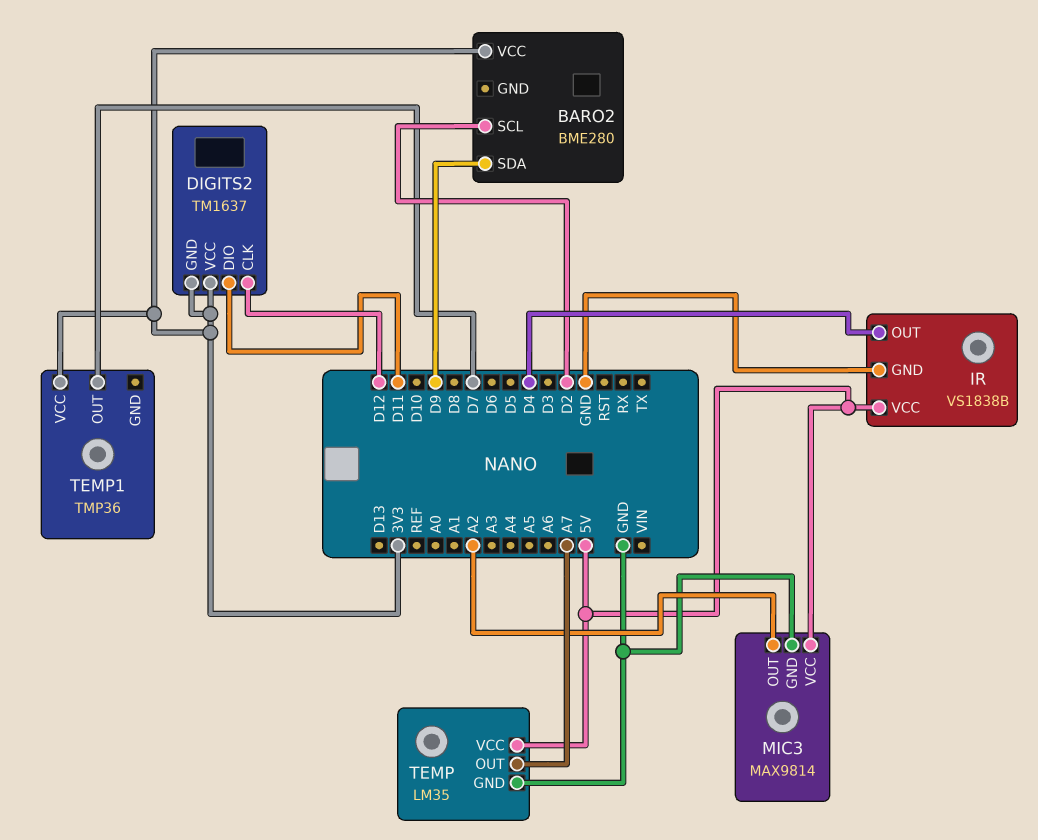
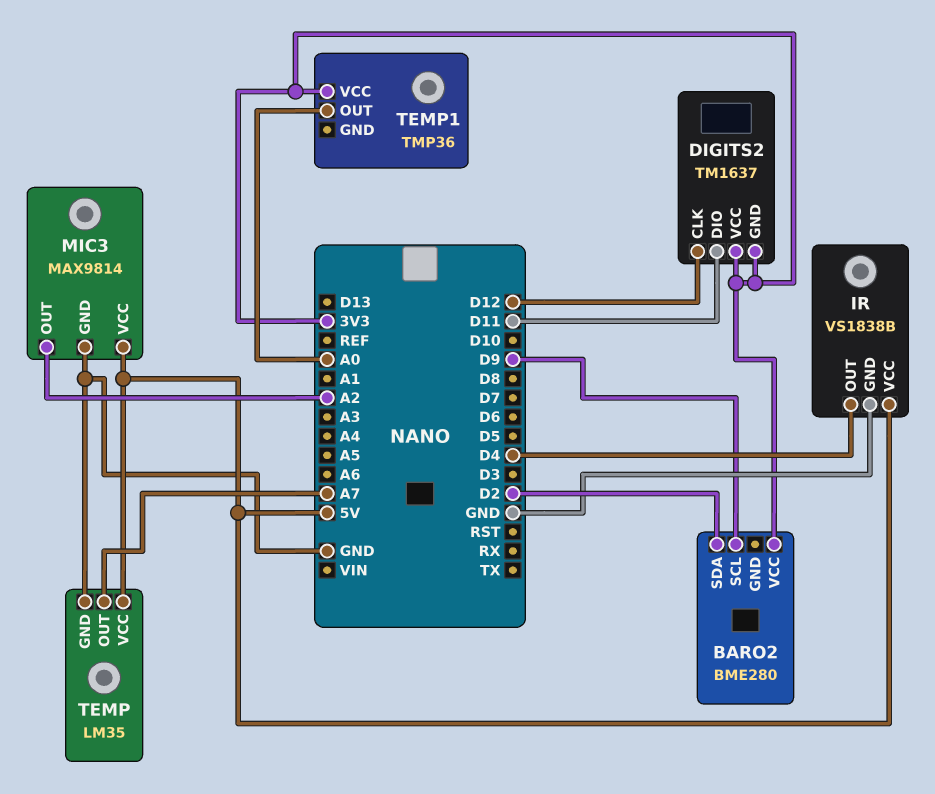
BARO2 pin SCL: D2 -> D9
BARO2 pin SDA: D9 -> D2
TEMP1 pin OUT: D7 -> A0

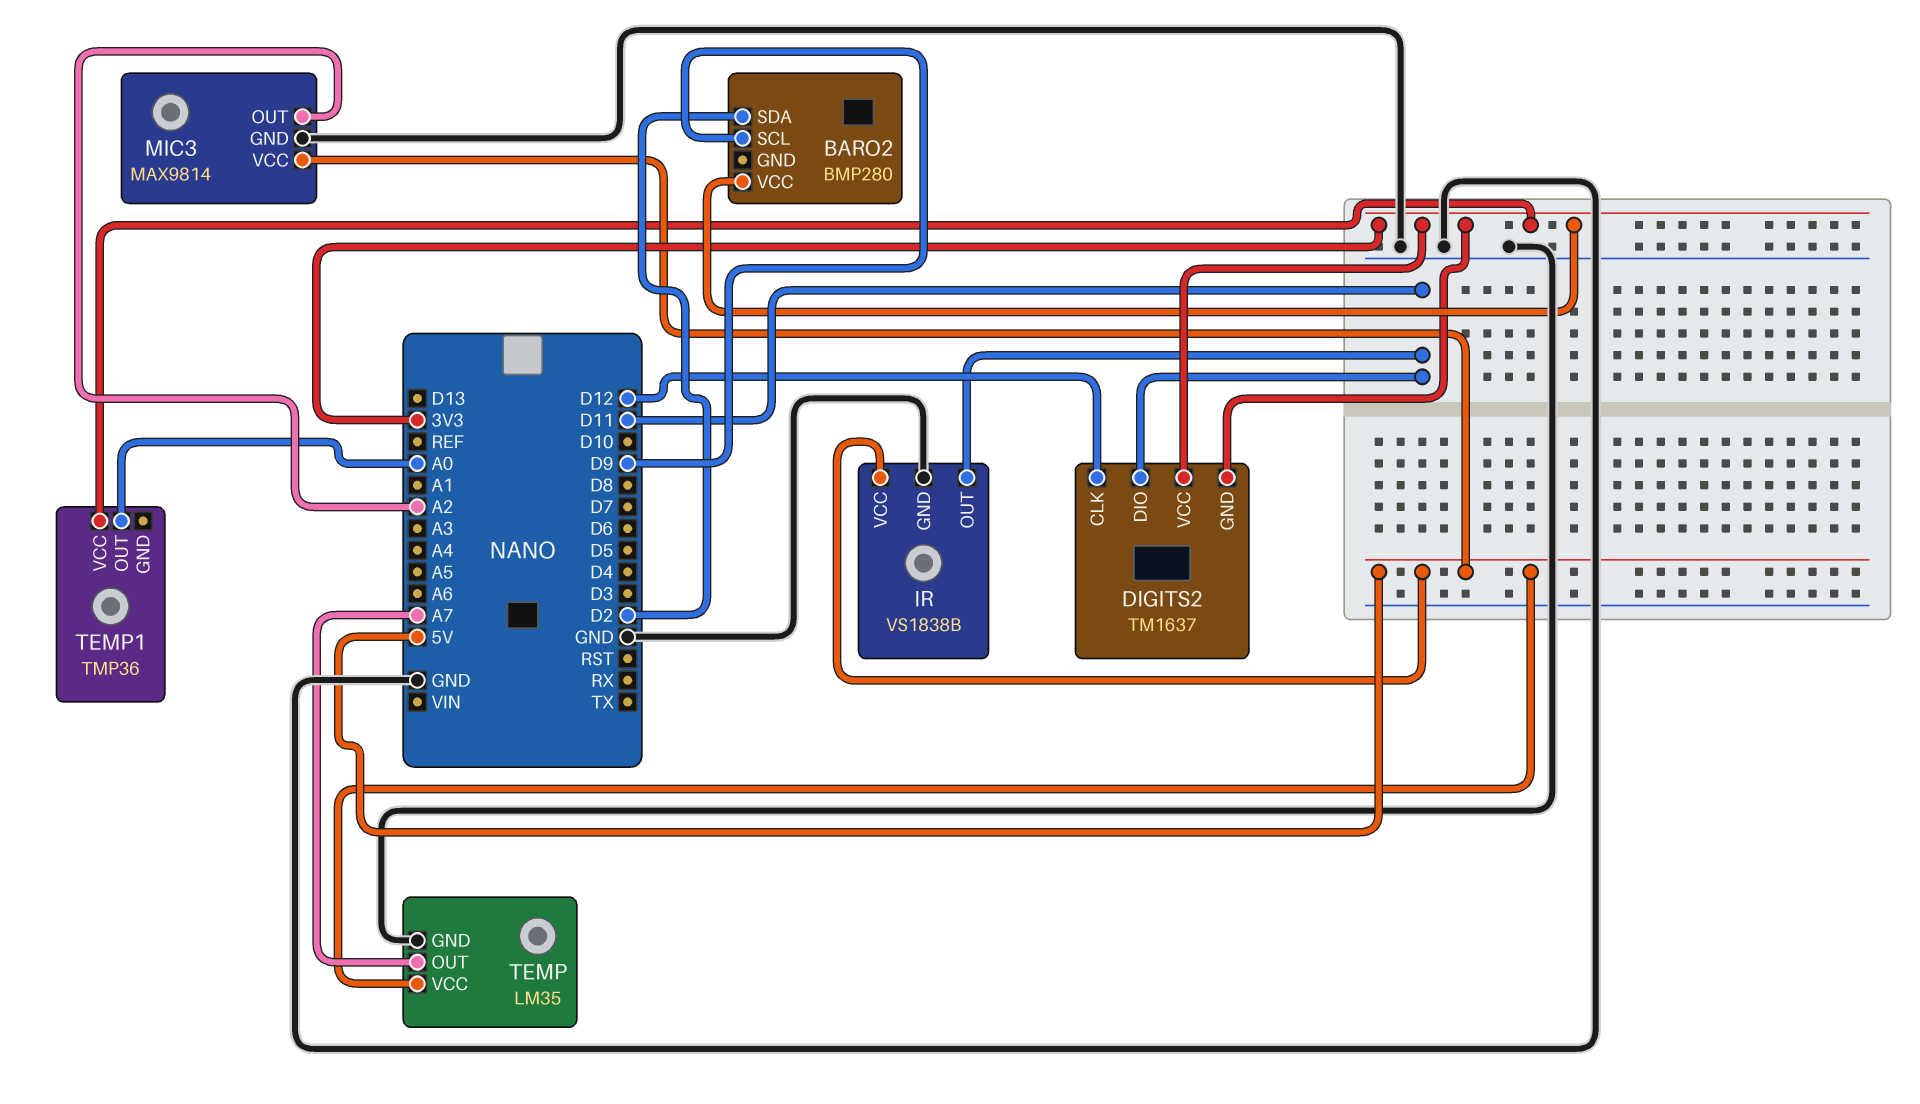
BARO2: BME280 -> BMP280
IR pin OUT: D4 -> D11

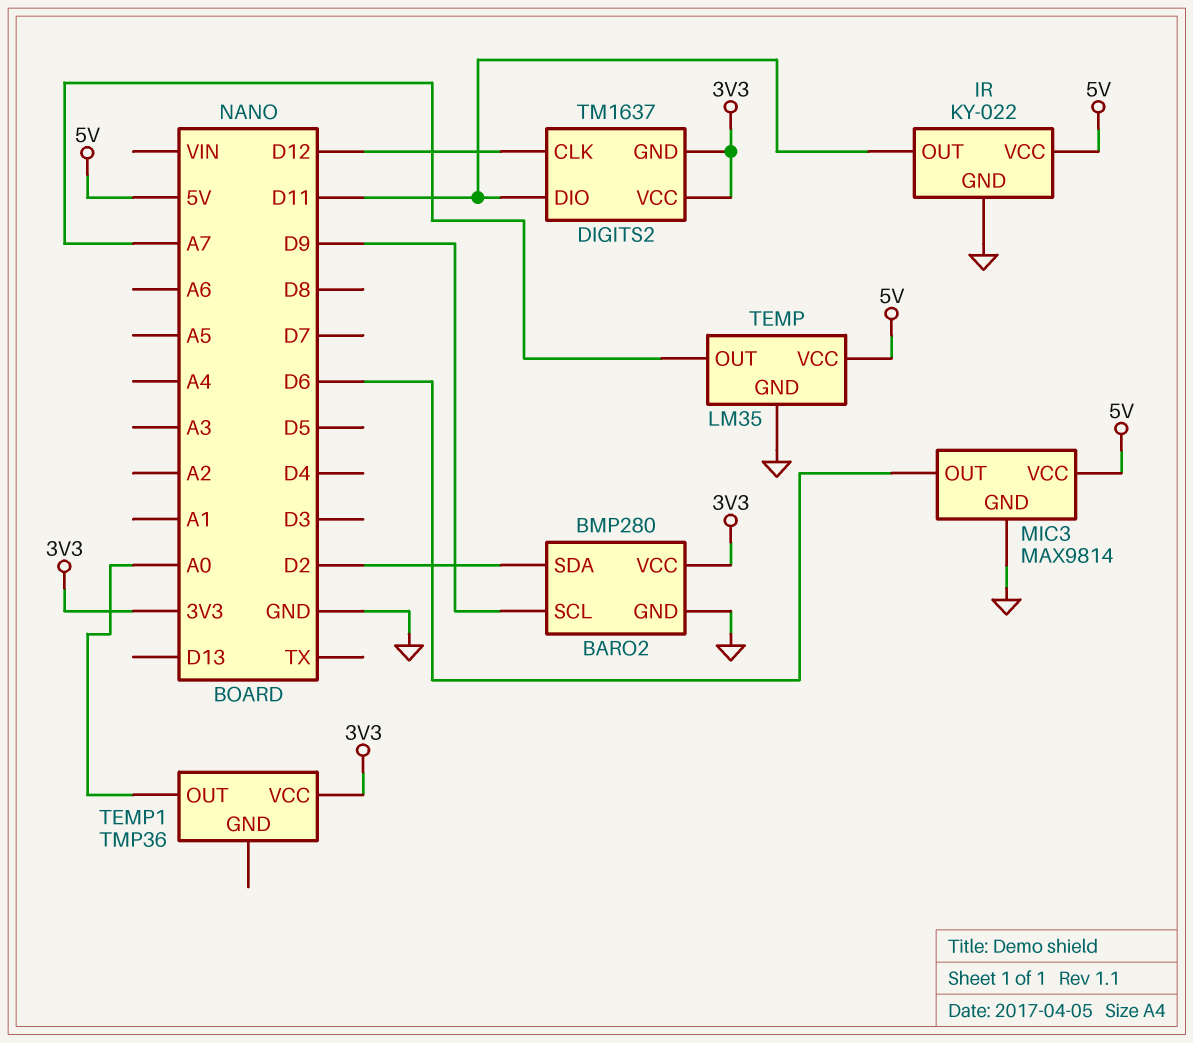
BARO2 pin GND: none -> GND
IR: VS1838B -> KY-022
MIC3 pin OUT: A2 -> D6

